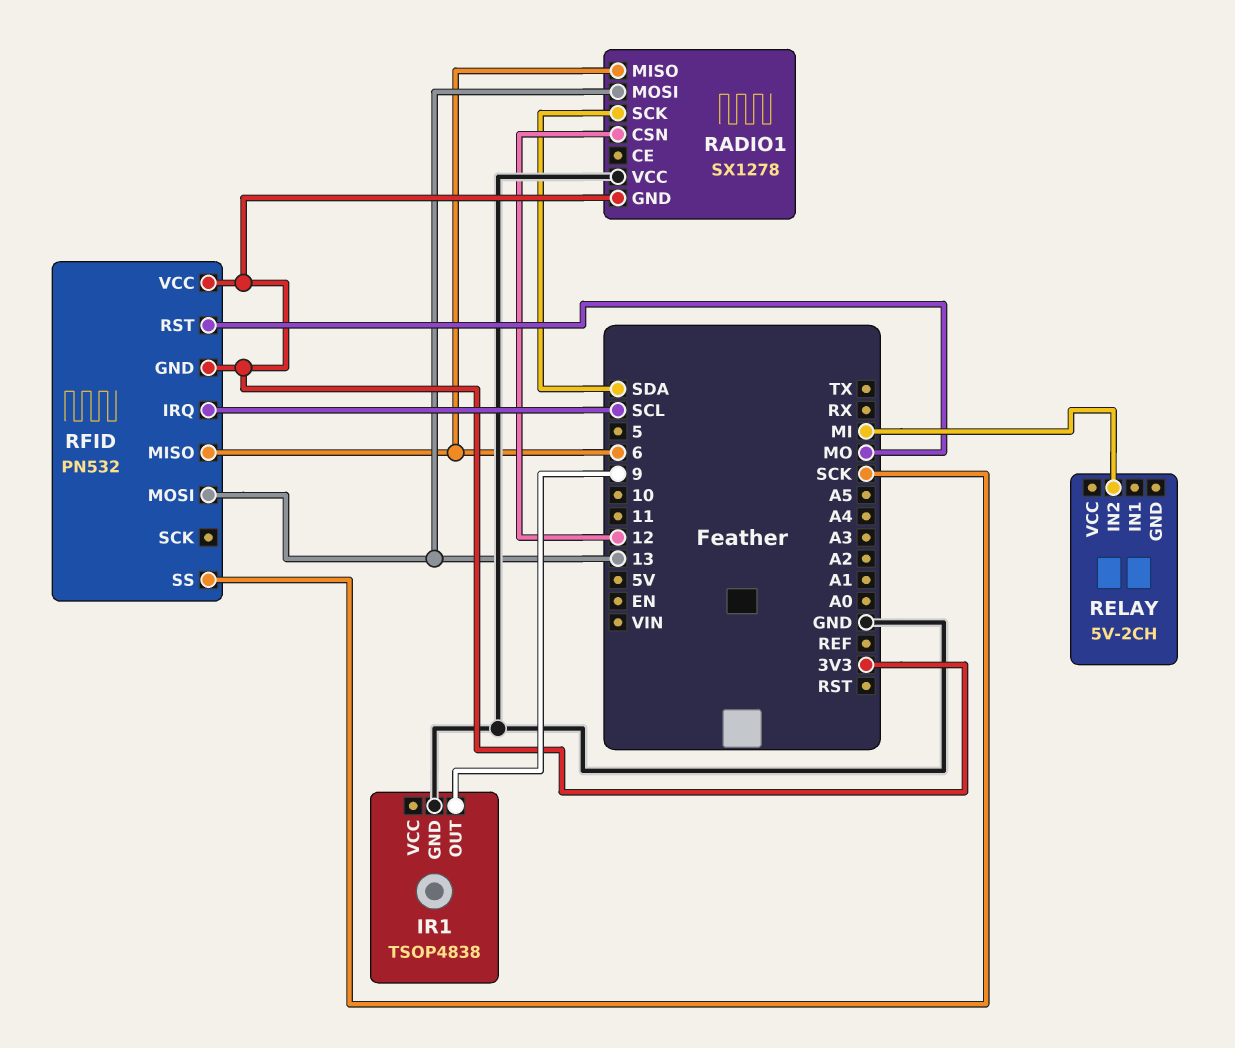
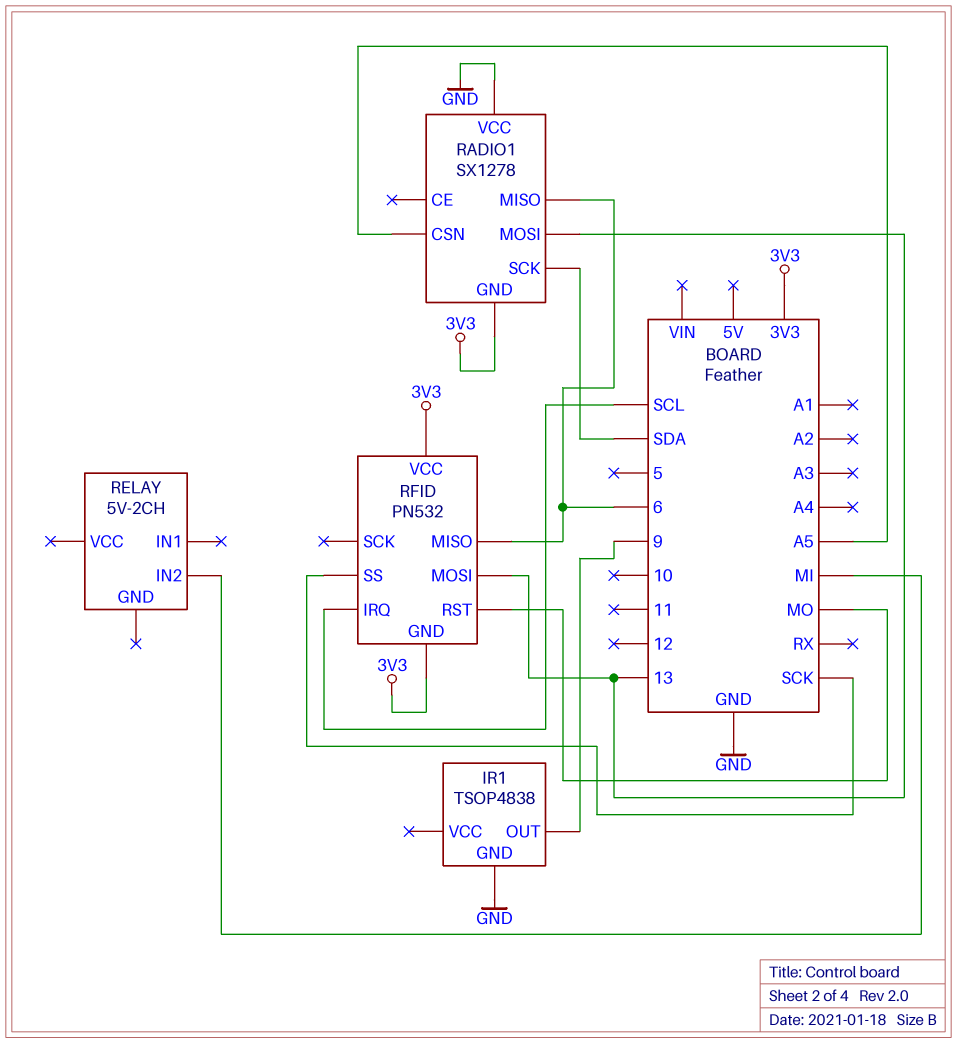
RADIO1 pin CSN: 12 -> A5

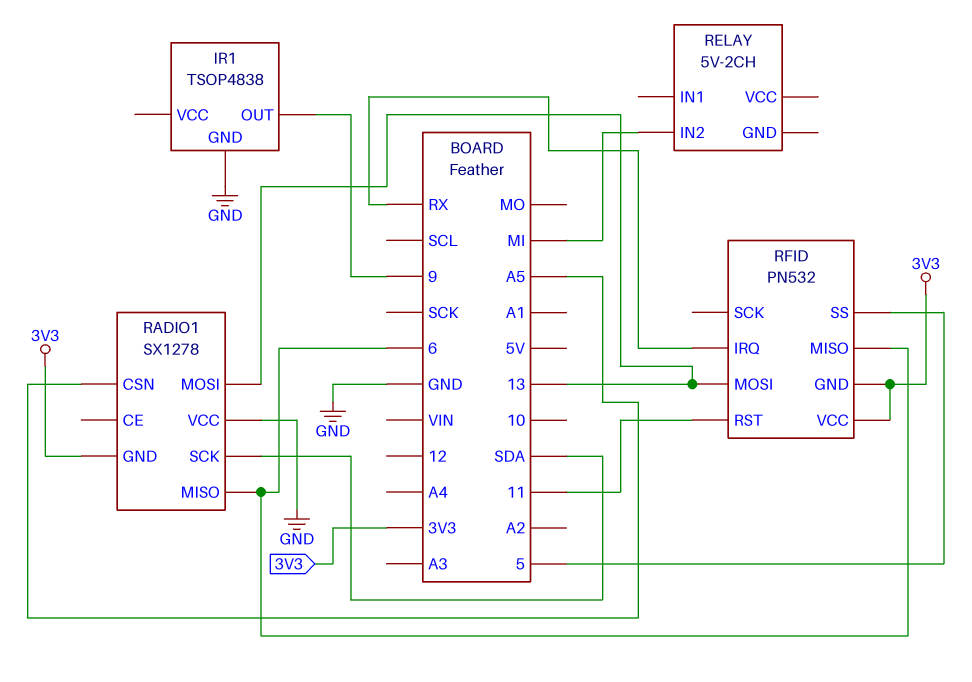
RFID pin IRQ: SCL -> RX
RFID pin RST: MO -> 11
RFID pin SS: SCK -> 5

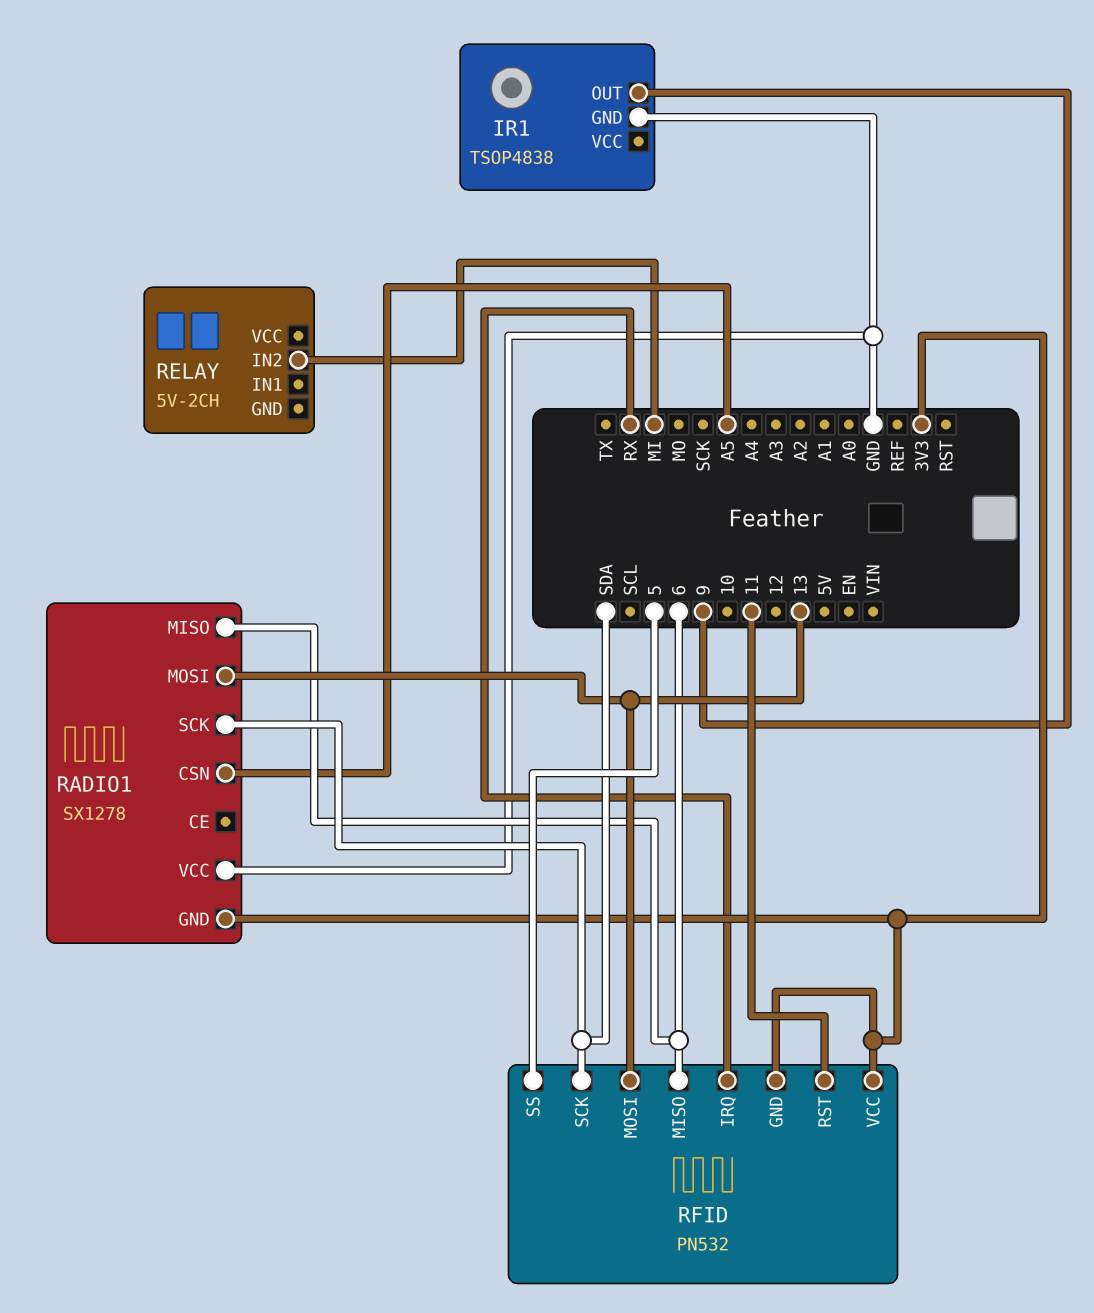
RFID pin SCK: none -> SDA

